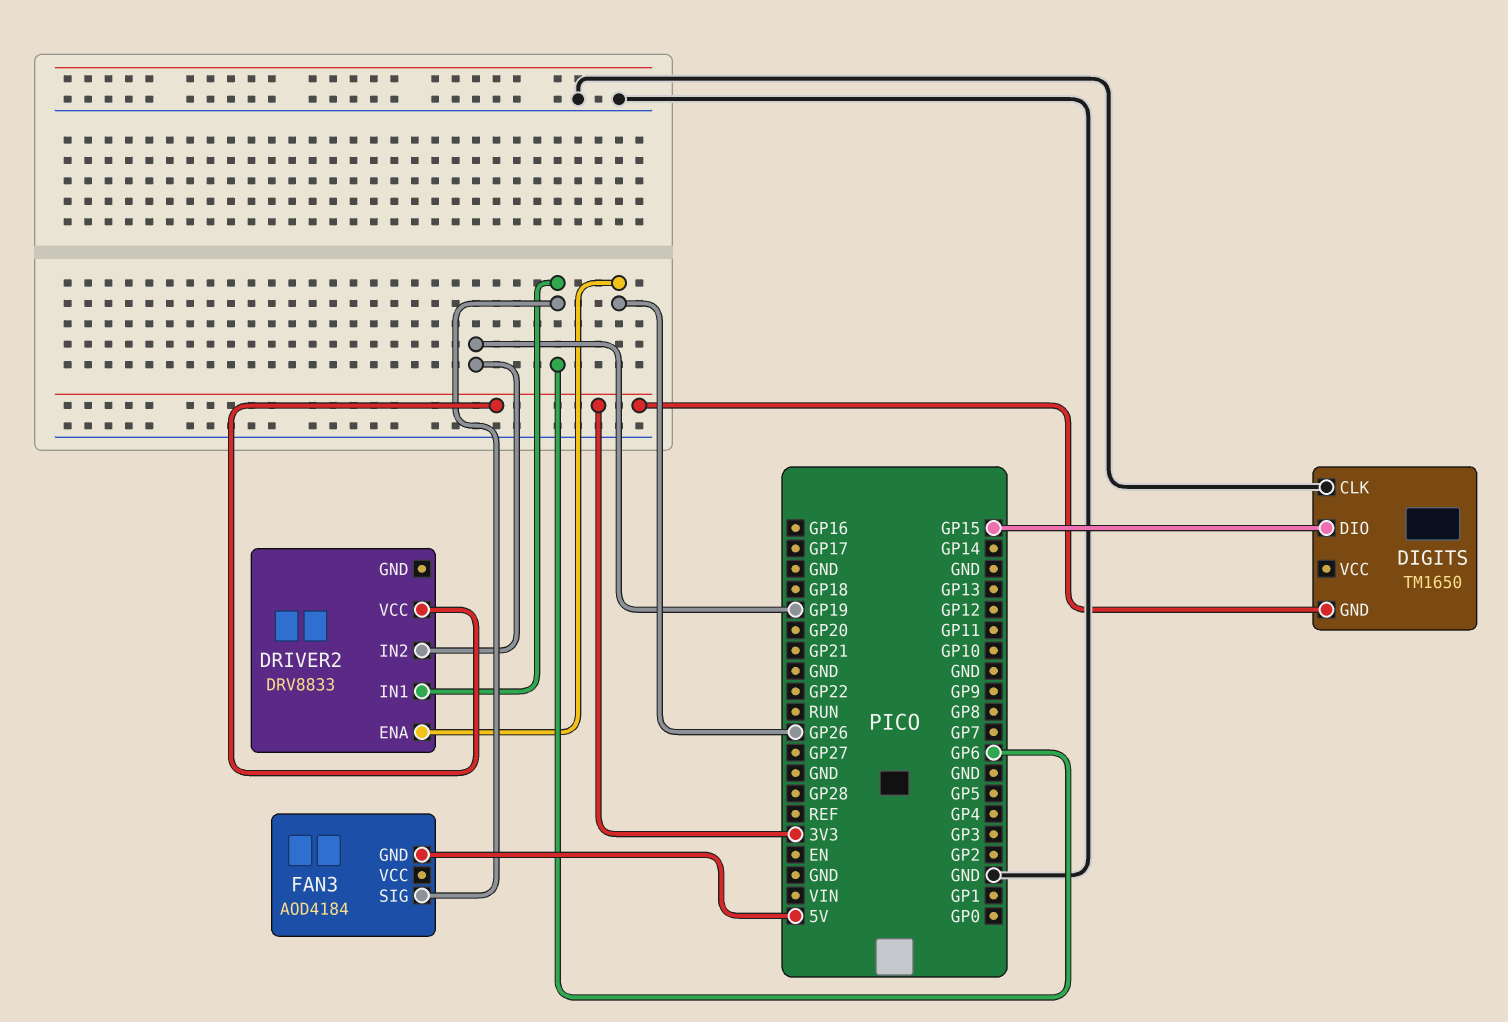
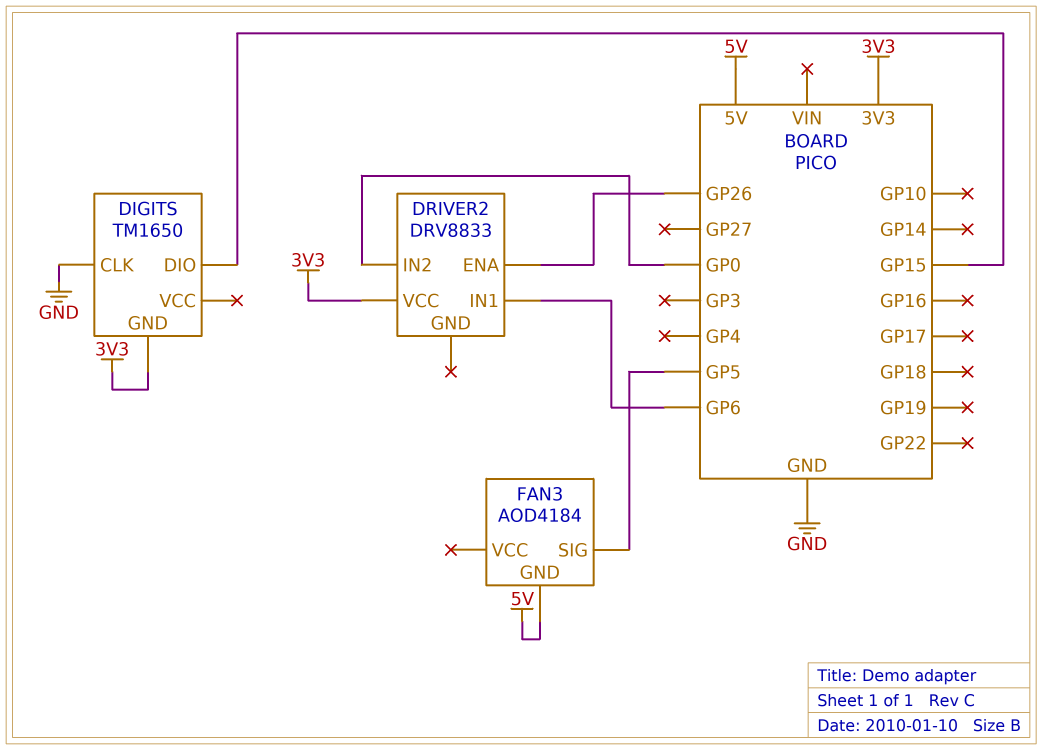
DRIVER2 pin IN2: GP19 -> GP0
FAN3 pin SIG: GP6 -> GP5

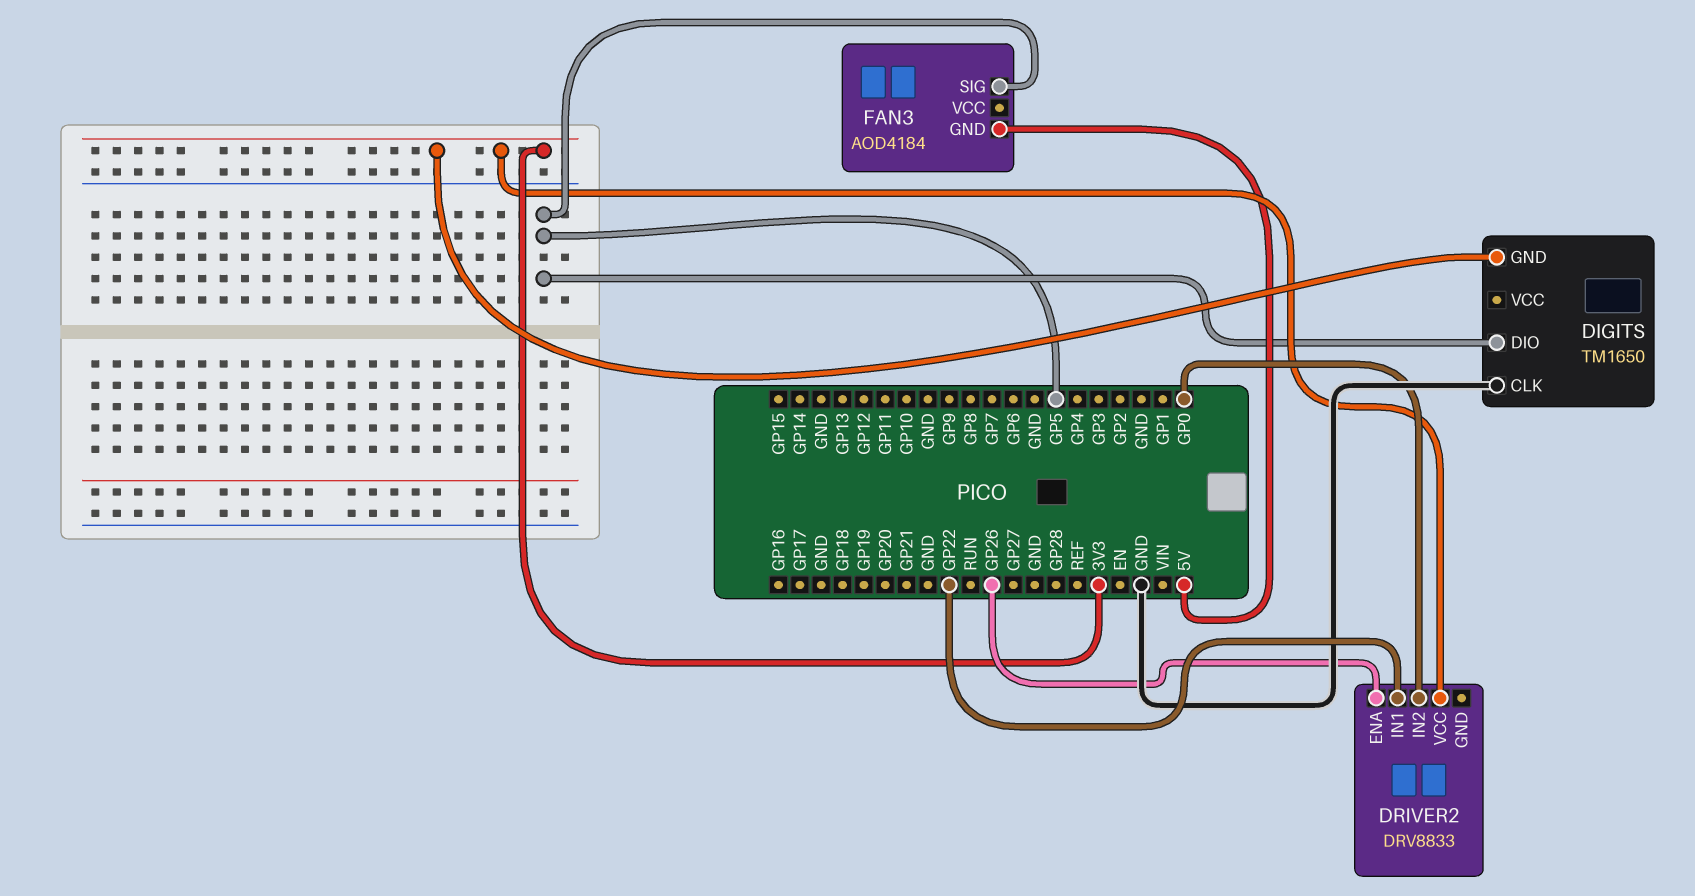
DIGITS pin DIO: GP15 -> GP5
DRIVER2 pin IN1: GP6 -> GP22

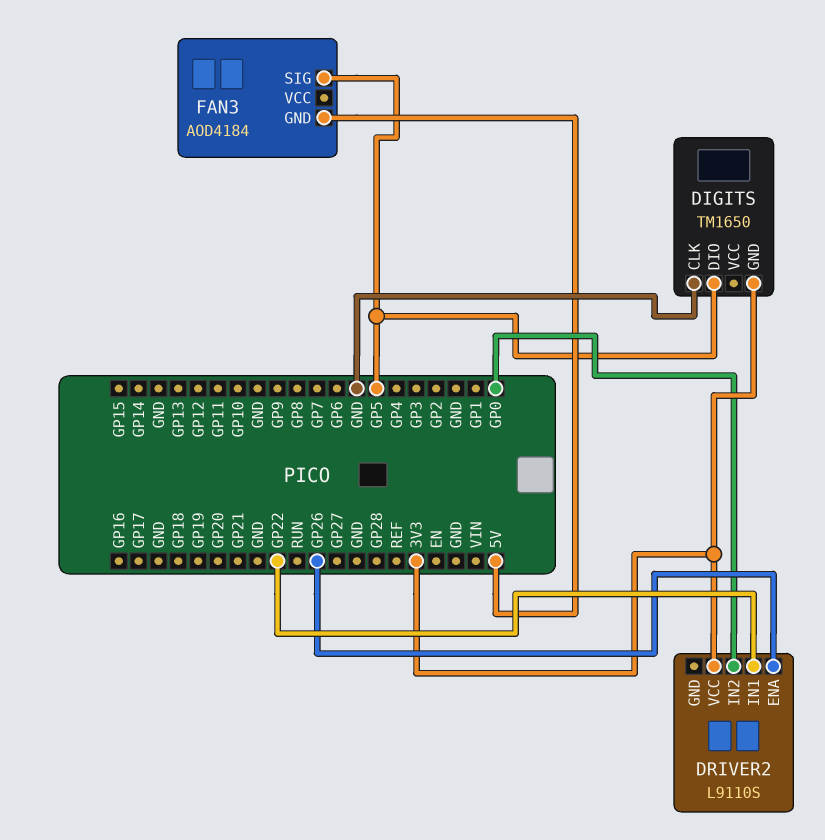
DRIVER2: DRV8833 -> L9110S

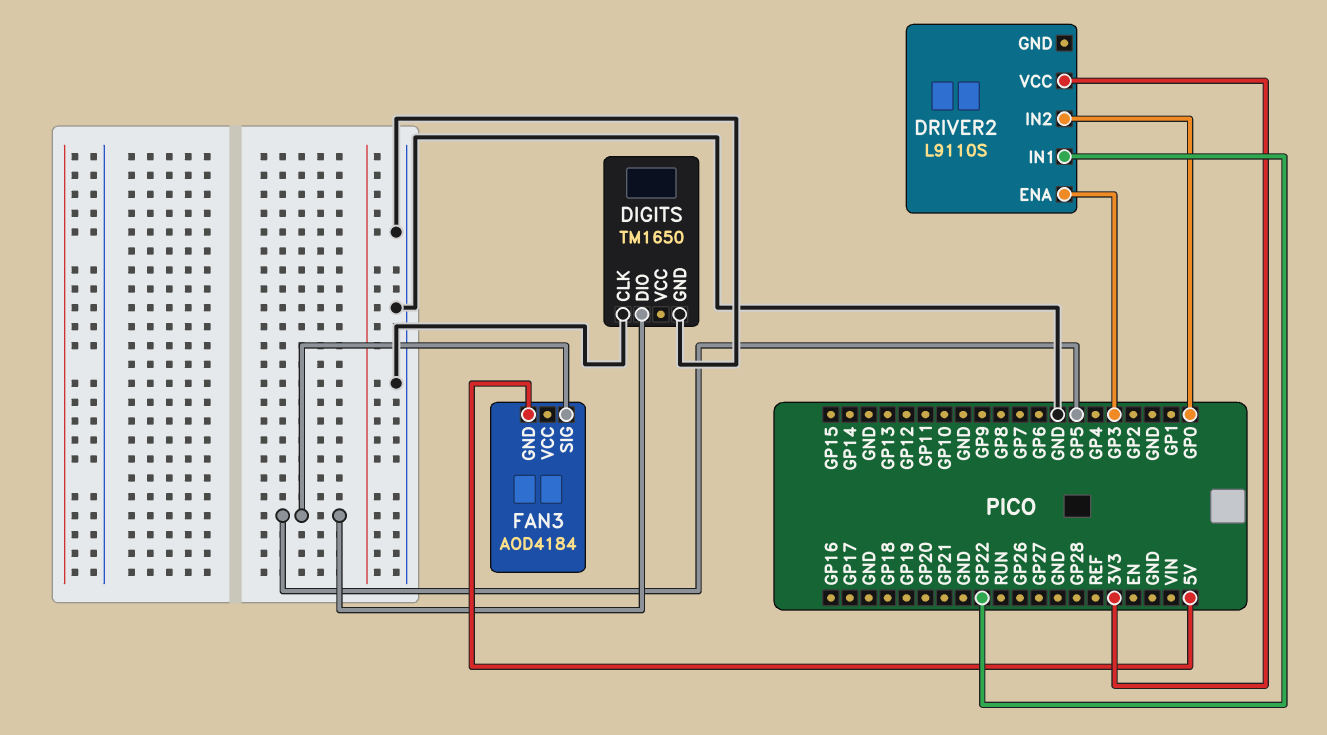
DIGITS pin GND: 3V3 -> GND
DRIVER2 pin ENA: GP26 -> GP3

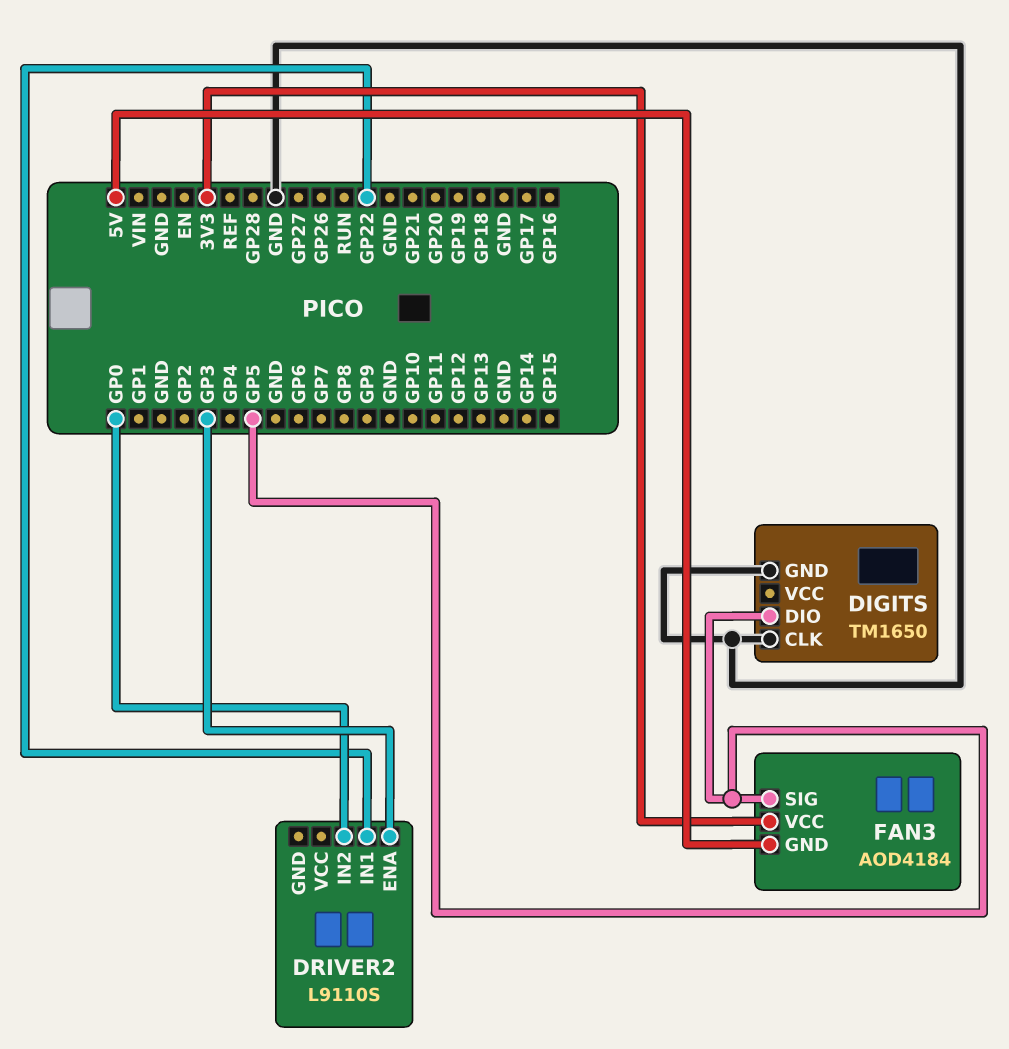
DRIVER2 pin VCC: 3V3 -> none
FAN3 pin VCC: none -> 3V3

